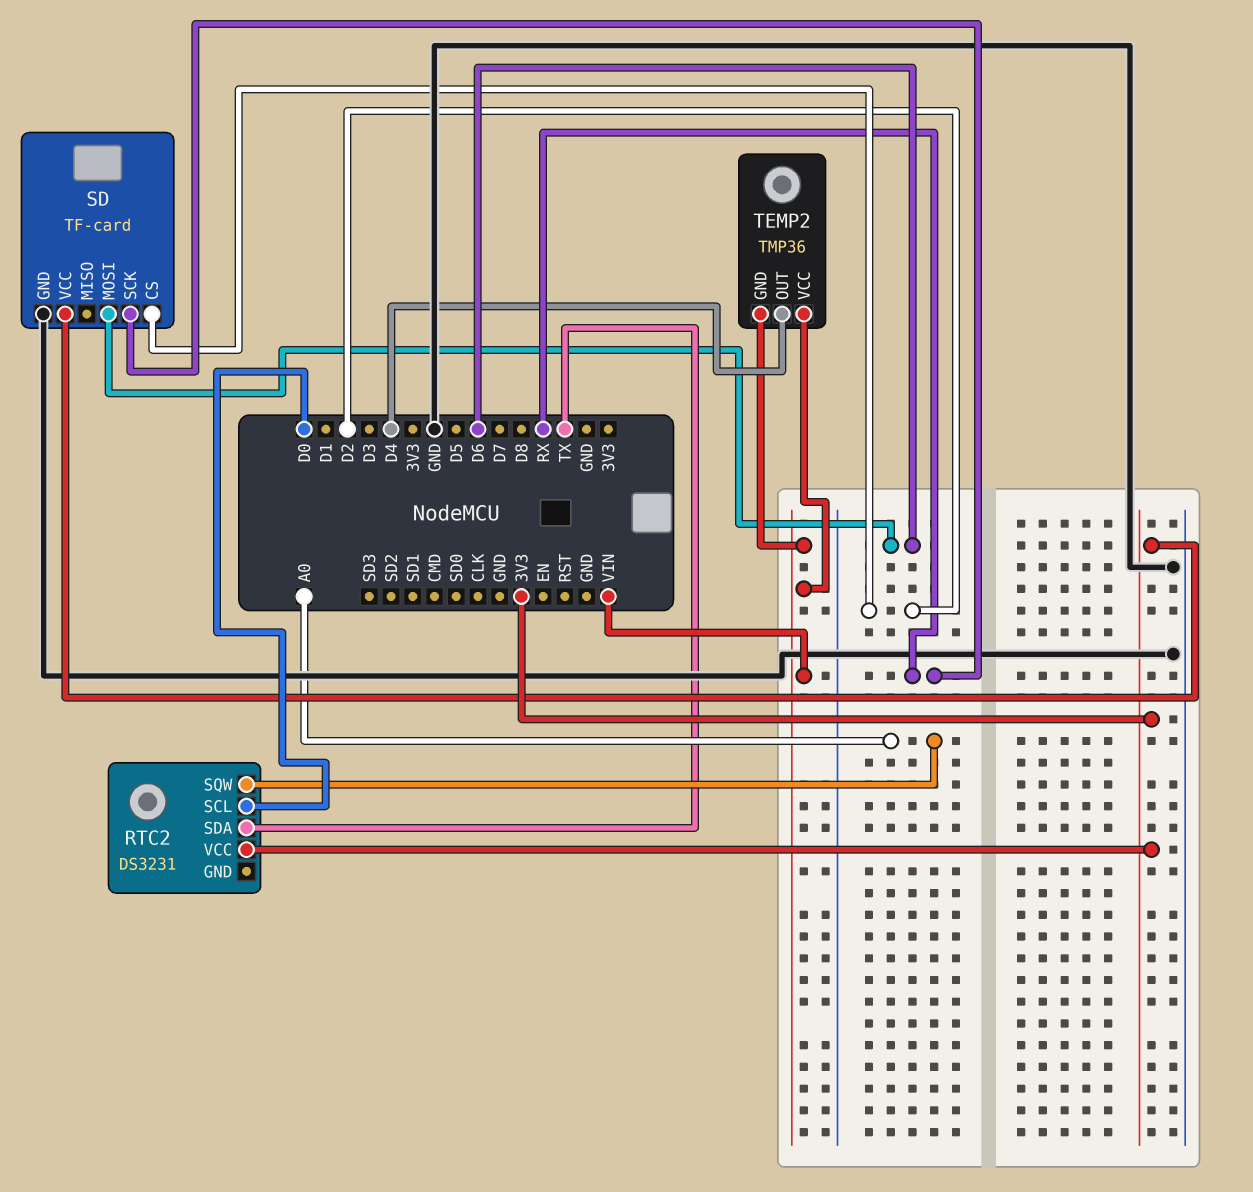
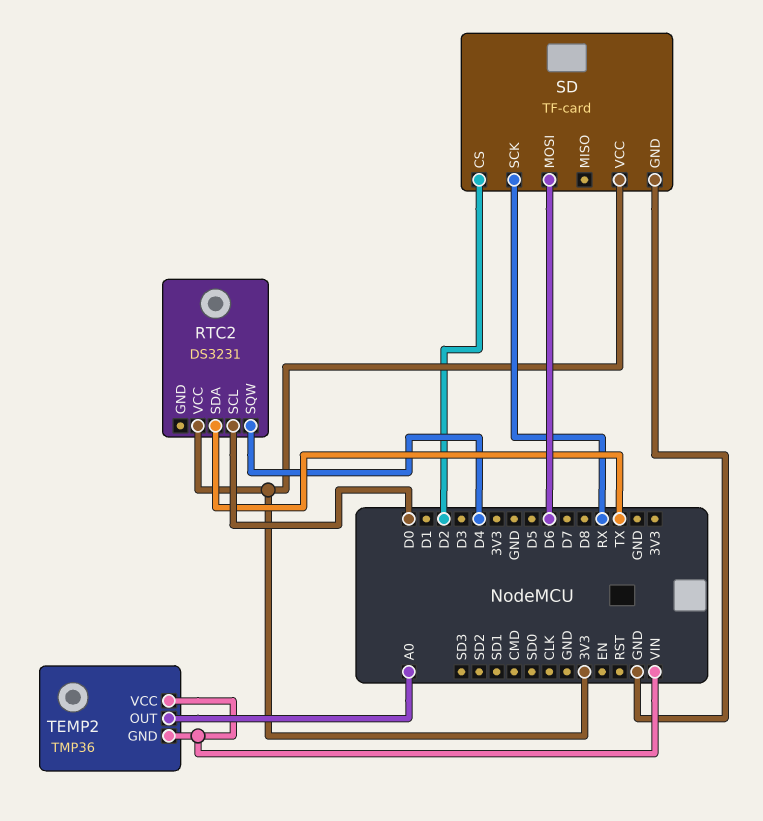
RTC2 pin SQW: A0 -> D4
TEMP2 pin OUT: D4 -> A0

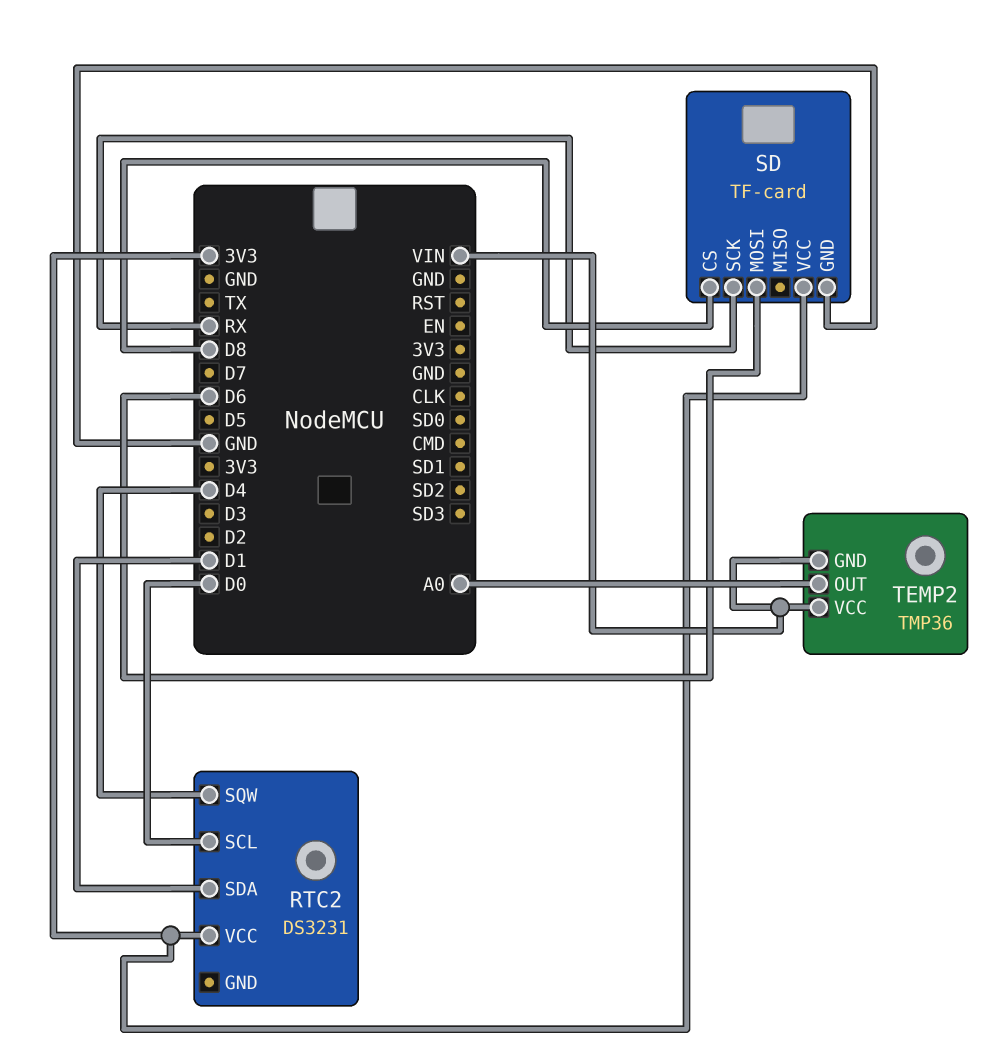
RTC2 pin SDA: TX -> D1
SD pin CS: D2 -> D8

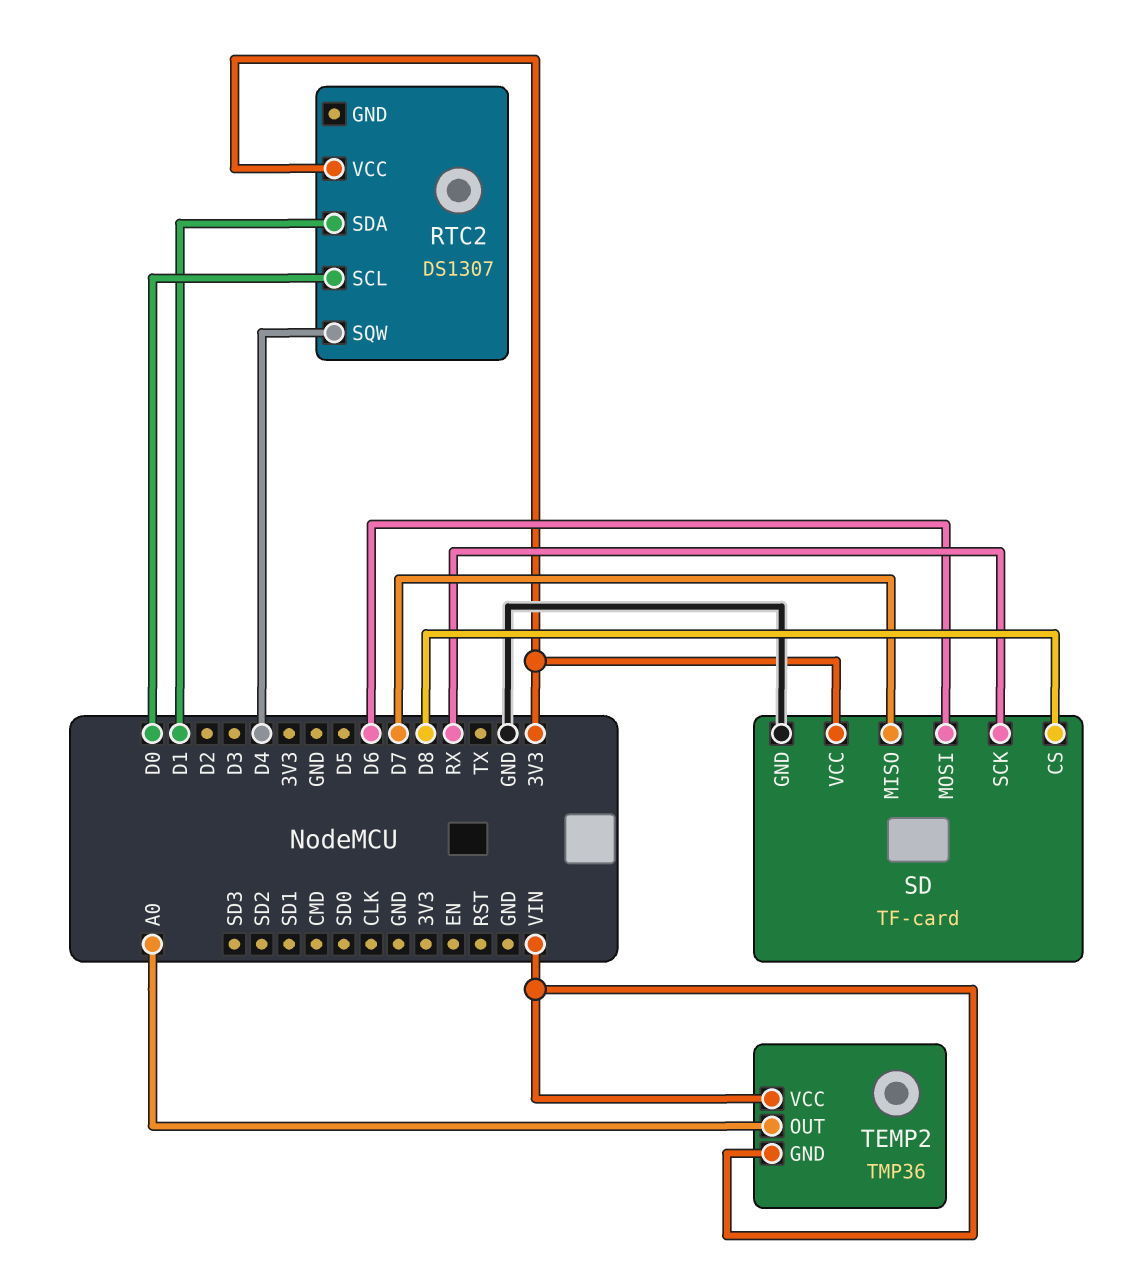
RTC2: DS3231 -> DS1307
SD pin MISO: none -> D7

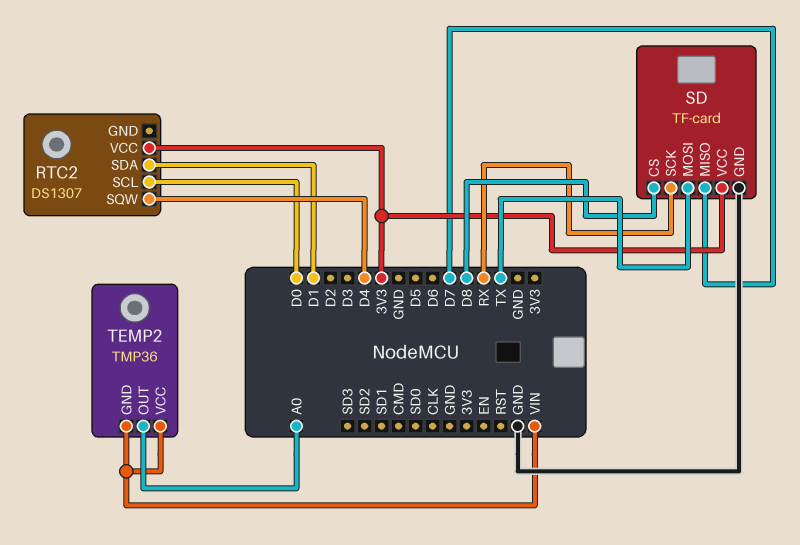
SD pin MOSI: D6 -> TX

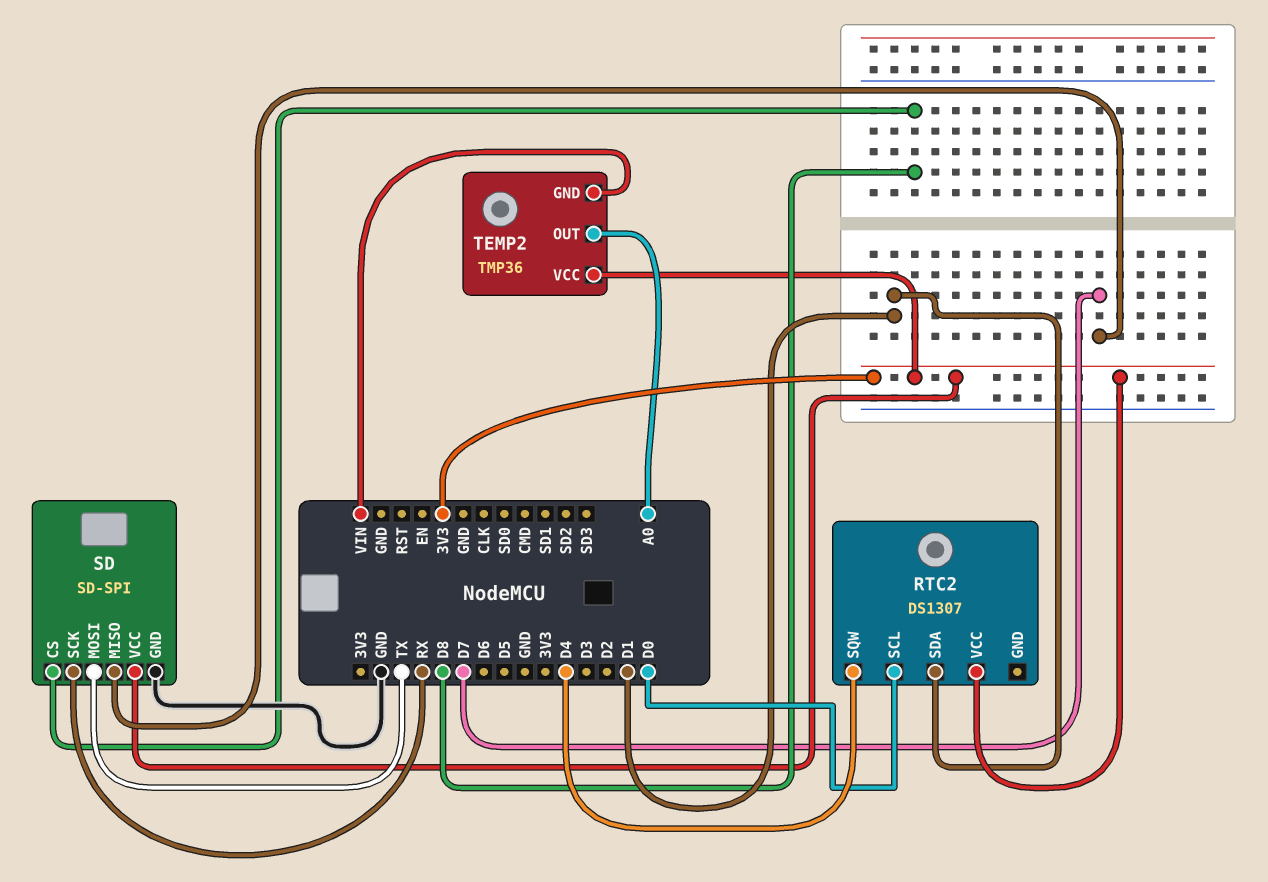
SD: TF-card -> SD-SPI
TEMP2 pin VCC: VIN -> 3V3

